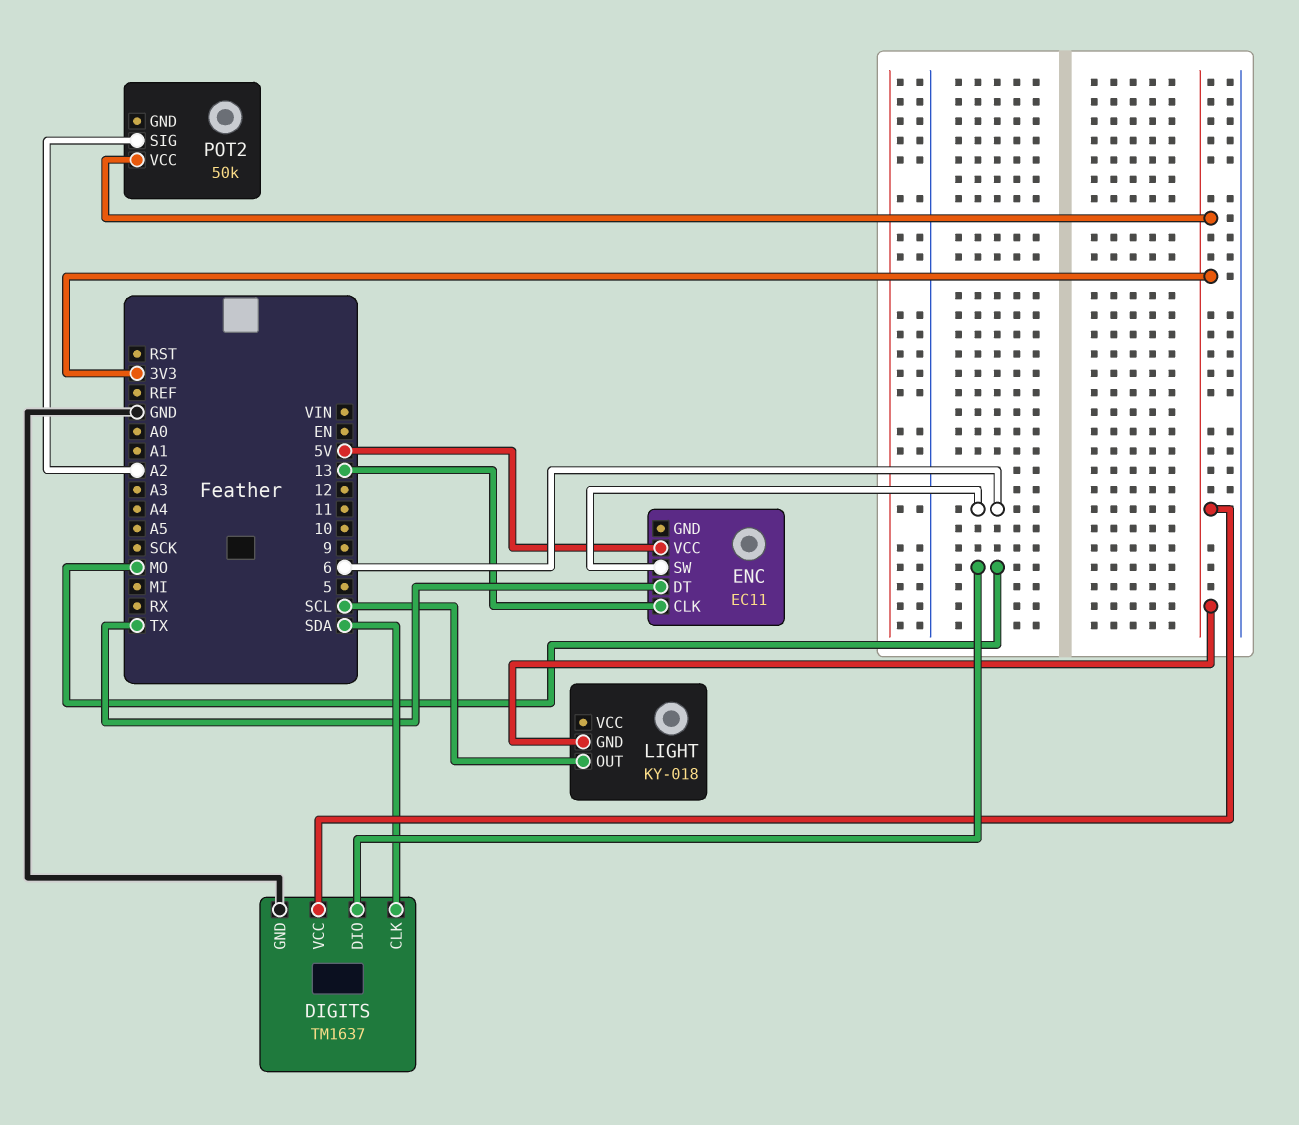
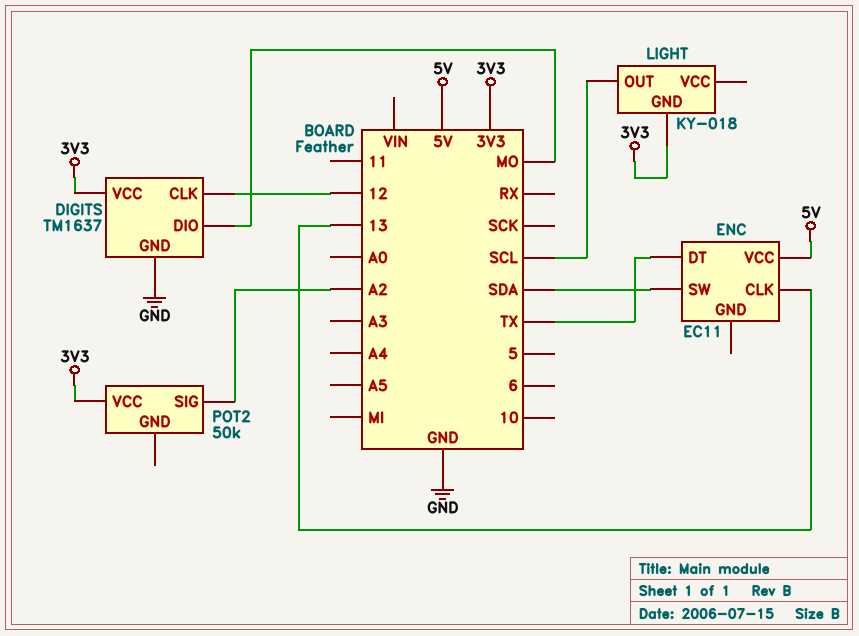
DIGITS pin CLK: SDA -> 12
ENC pin SW: 6 -> SDA

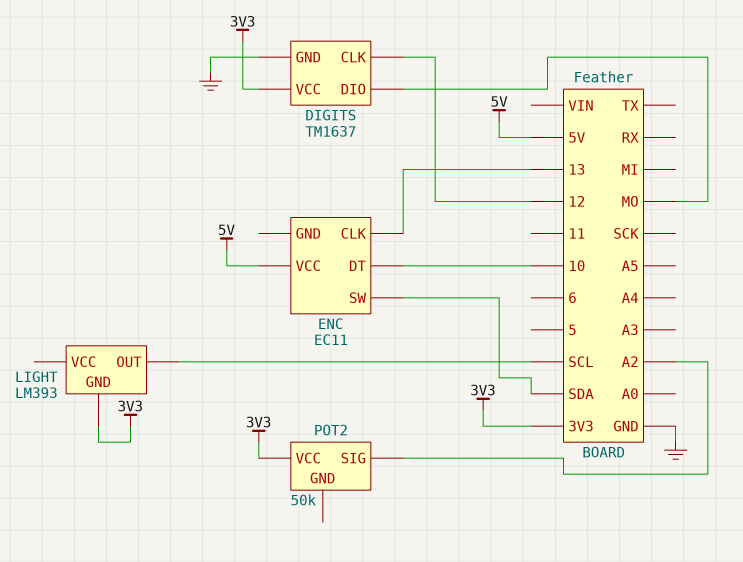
ENC pin DT: TX -> 10
LIGHT: KY-018 -> LM393

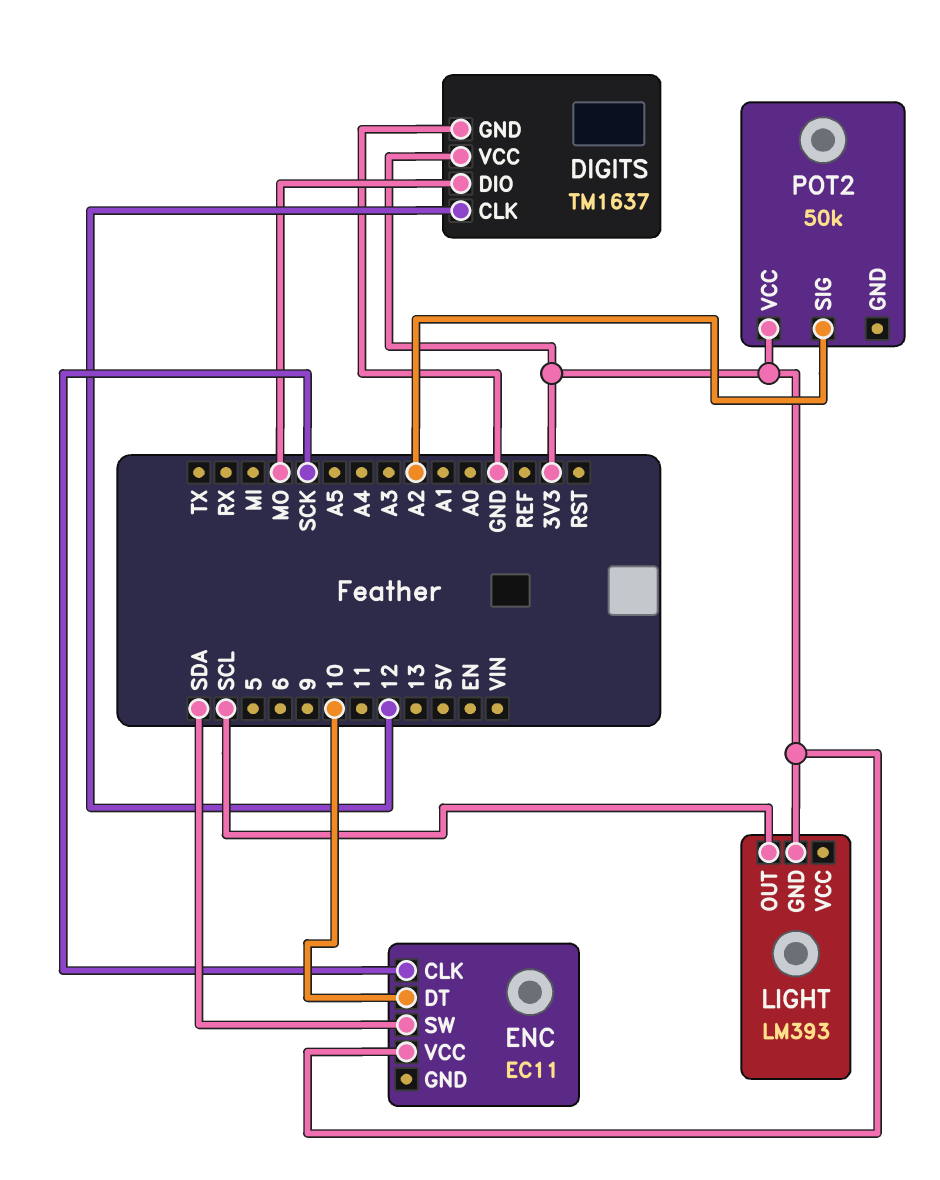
ENC pin CLK: 13 -> SCK
ENC pin VCC: 5V -> 3V3

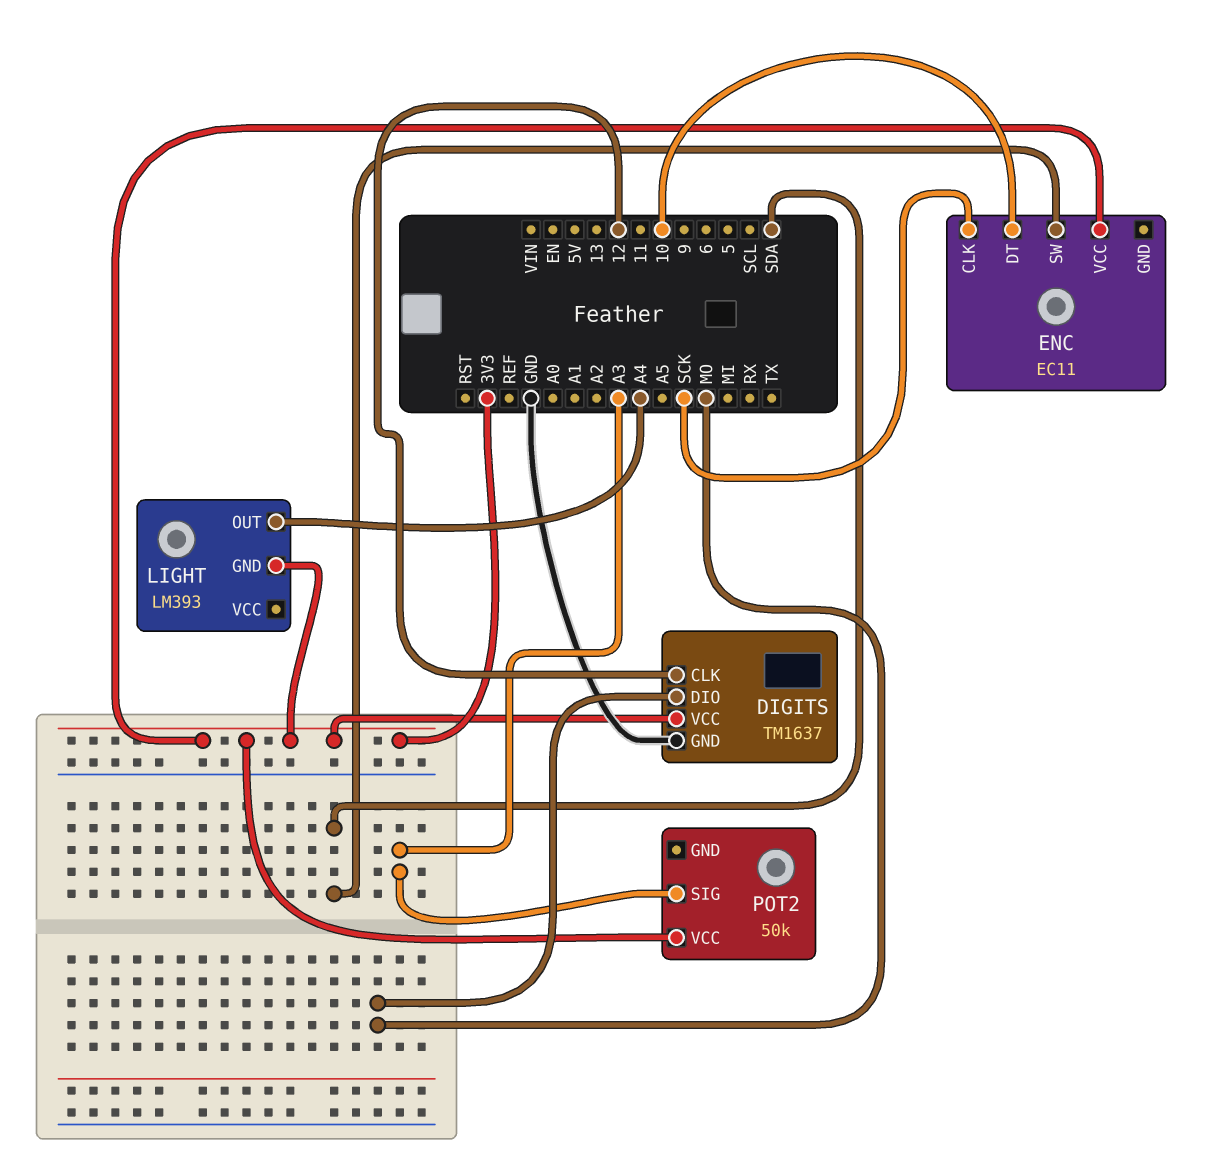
LIGHT pin OUT: SCL -> A4
POT2 pin SIG: A2 -> A3

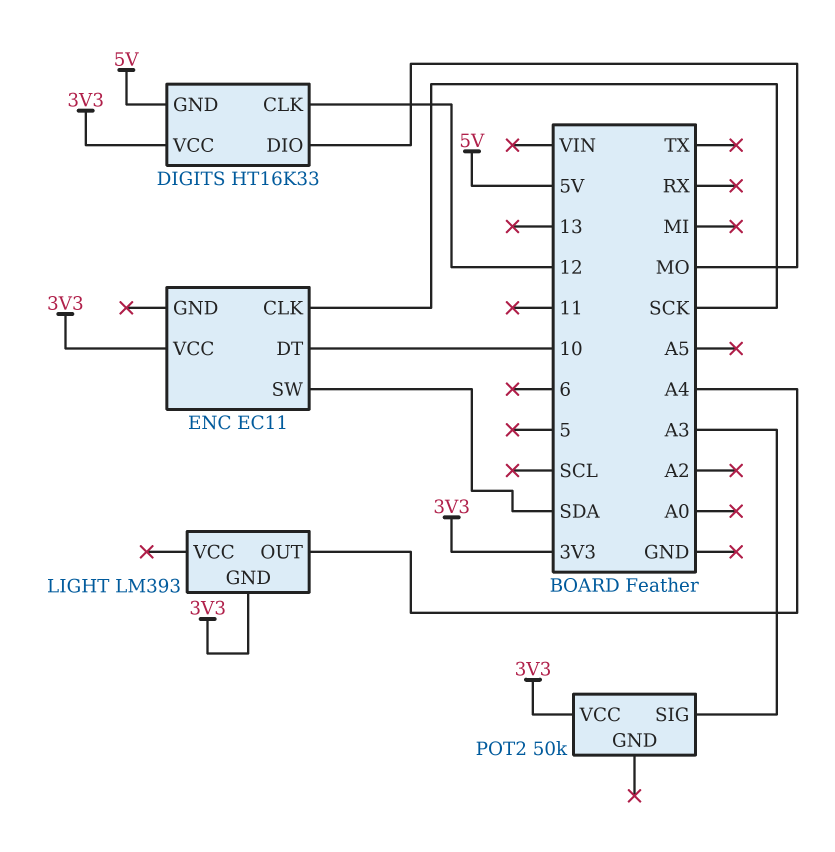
DIGITS: TM1637 -> HT16K33
DIGITS pin GND: GND -> 5V

